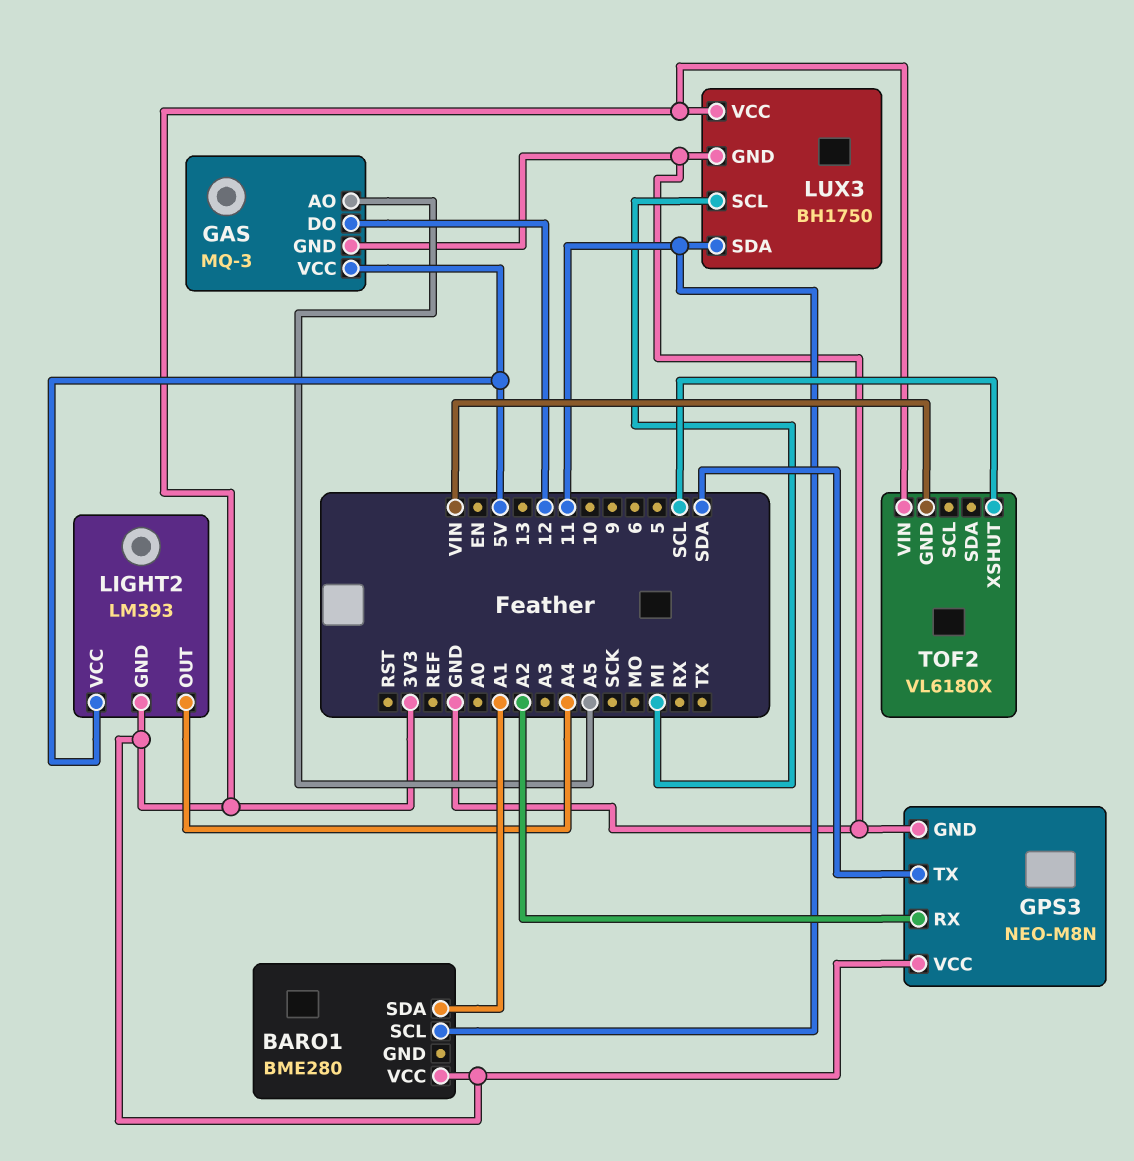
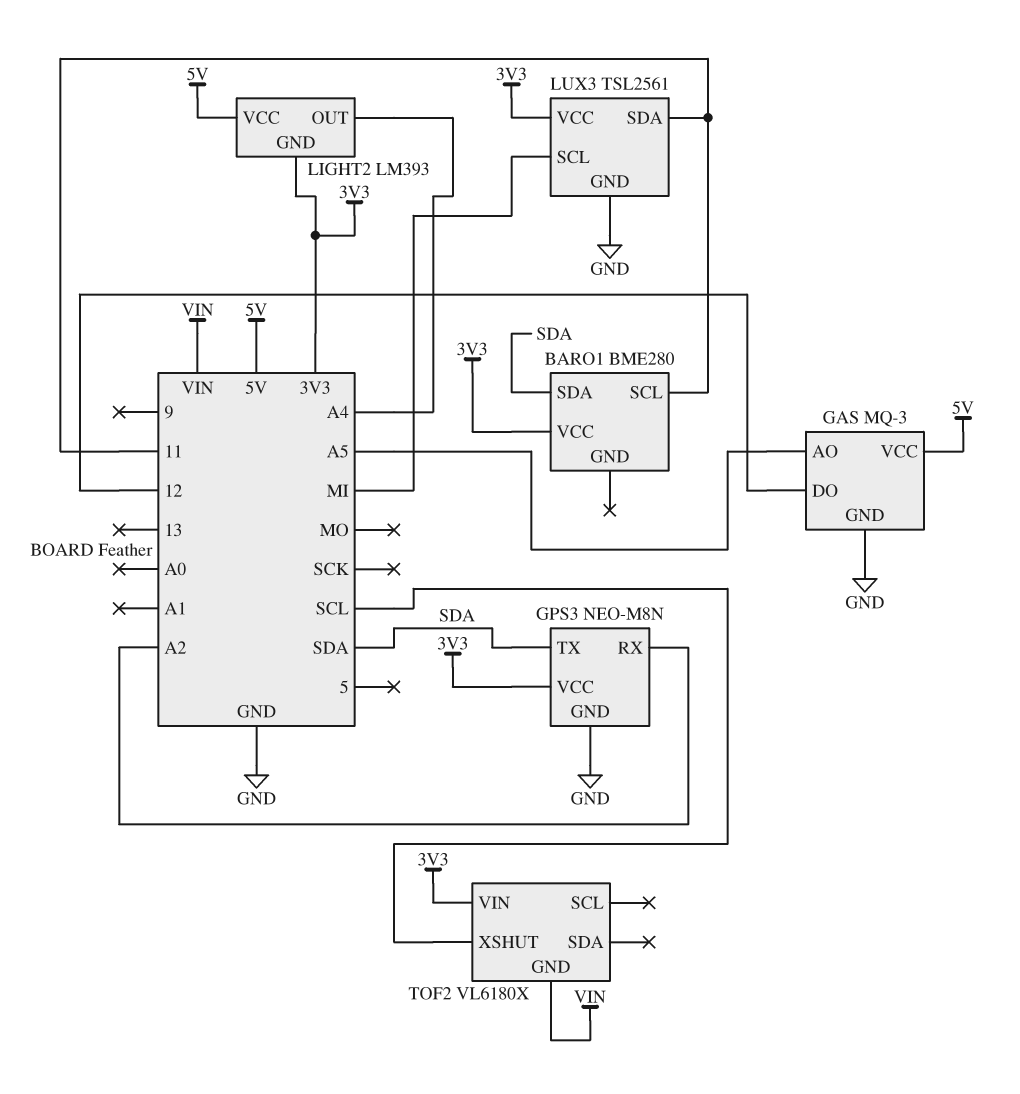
BARO1 pin SDA: A1 -> SDA
LUX3: BH1750 -> TSL2561

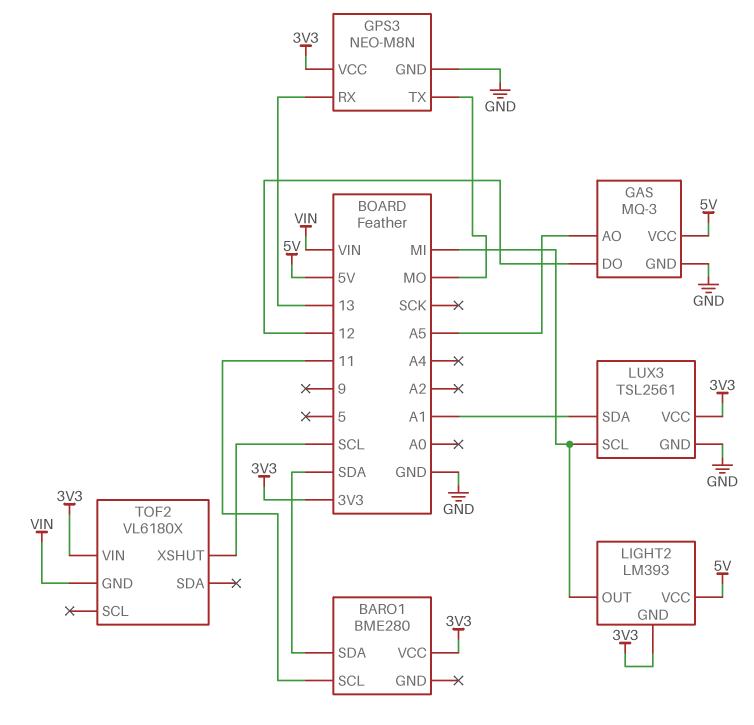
GPS3 pin RX: A2 -> 13
GPS3 pin TX: SDA -> MO
LIGHT2 pin OUT: A4 -> MI
LUX3 pin SDA: 11 -> A1

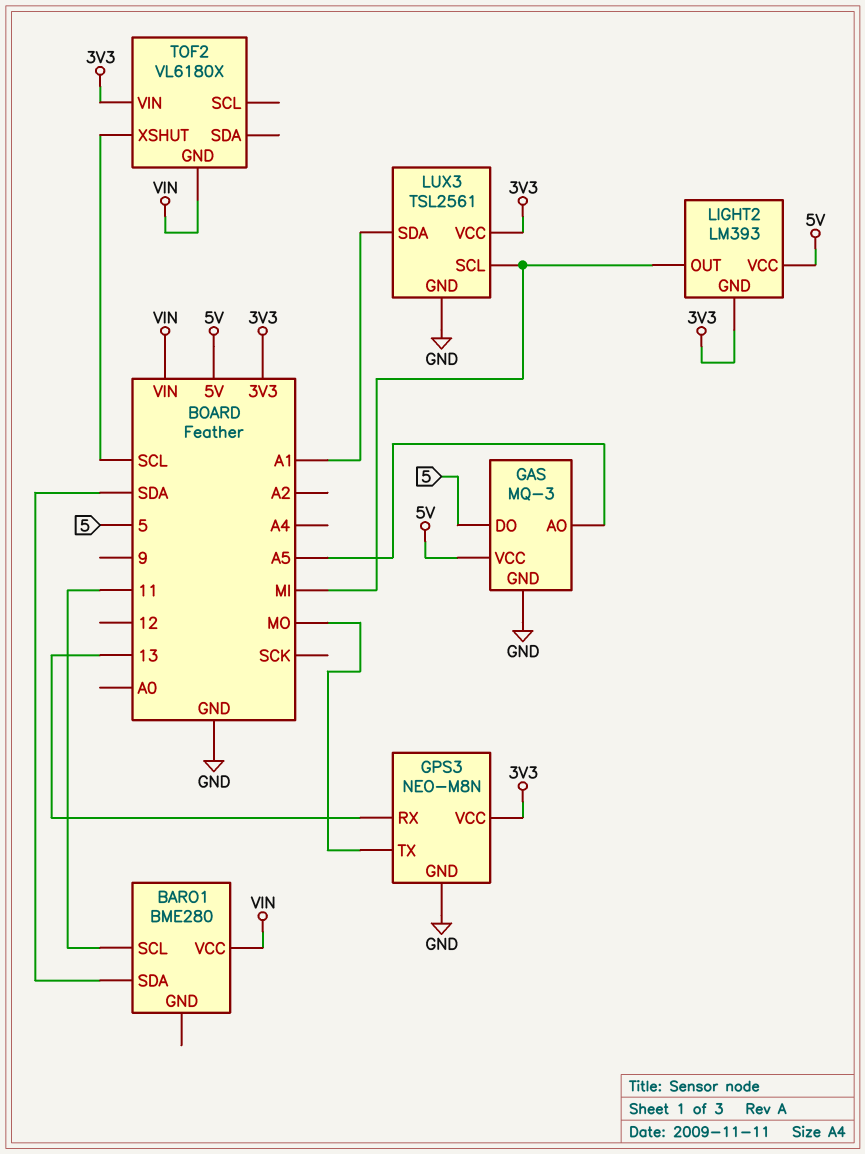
BARO1 pin VCC: 3V3 -> VIN
GAS pin DO: 12 -> 5

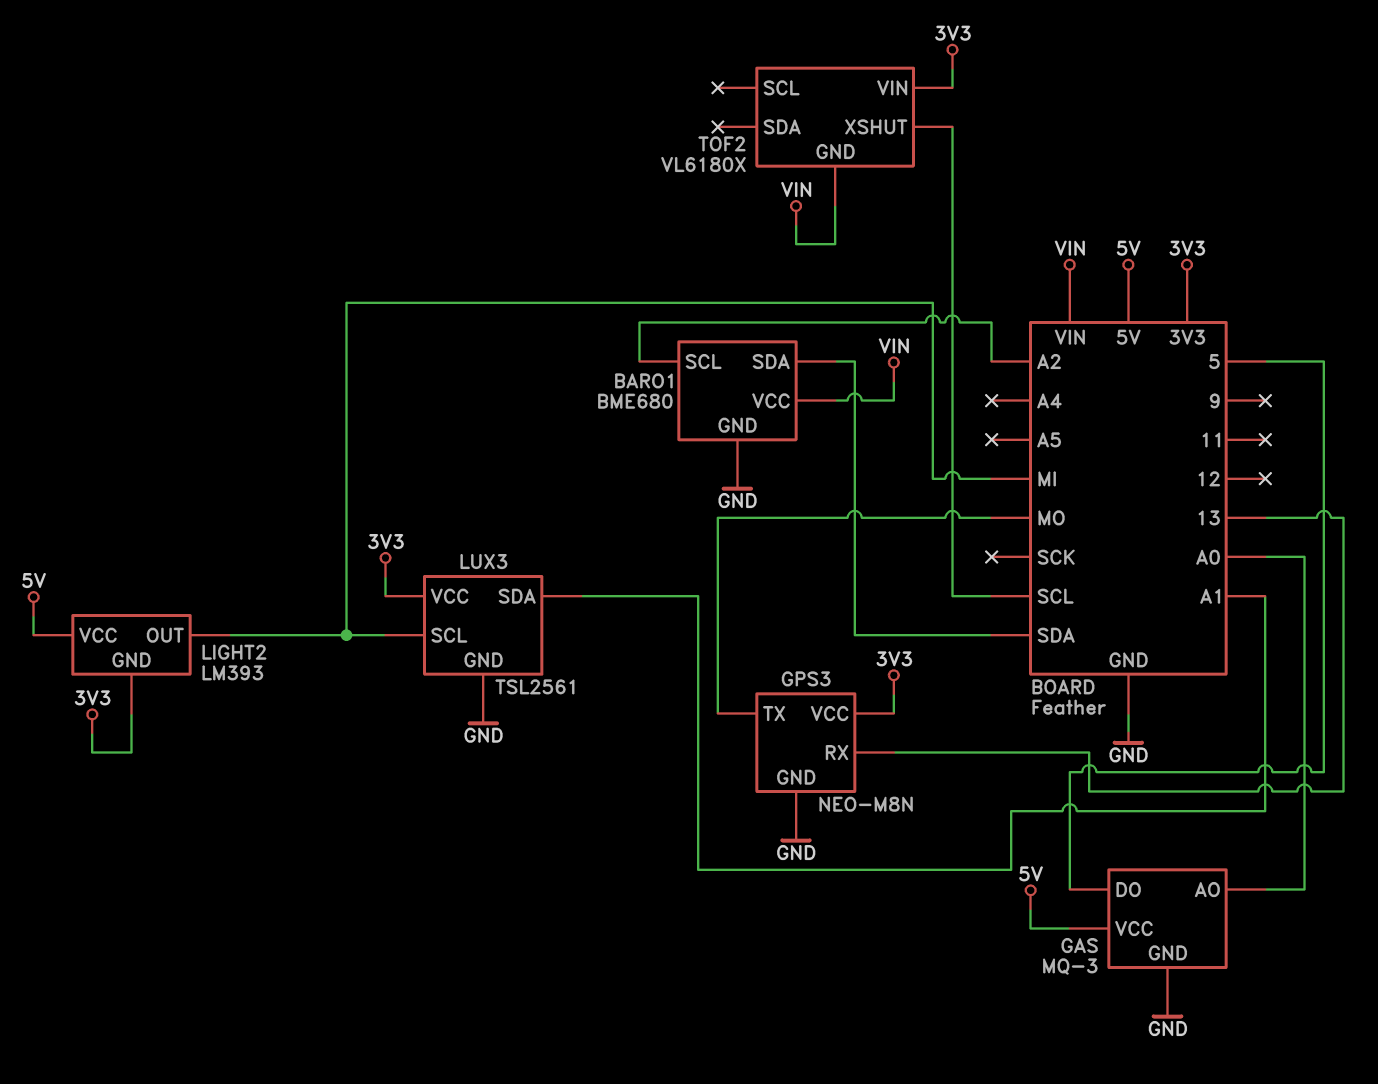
BARO1: BME280 -> BME680
BARO1 pin GND: none -> GND
BARO1 pin SCL: 11 -> A2
GAS pin AO: A5 -> A0

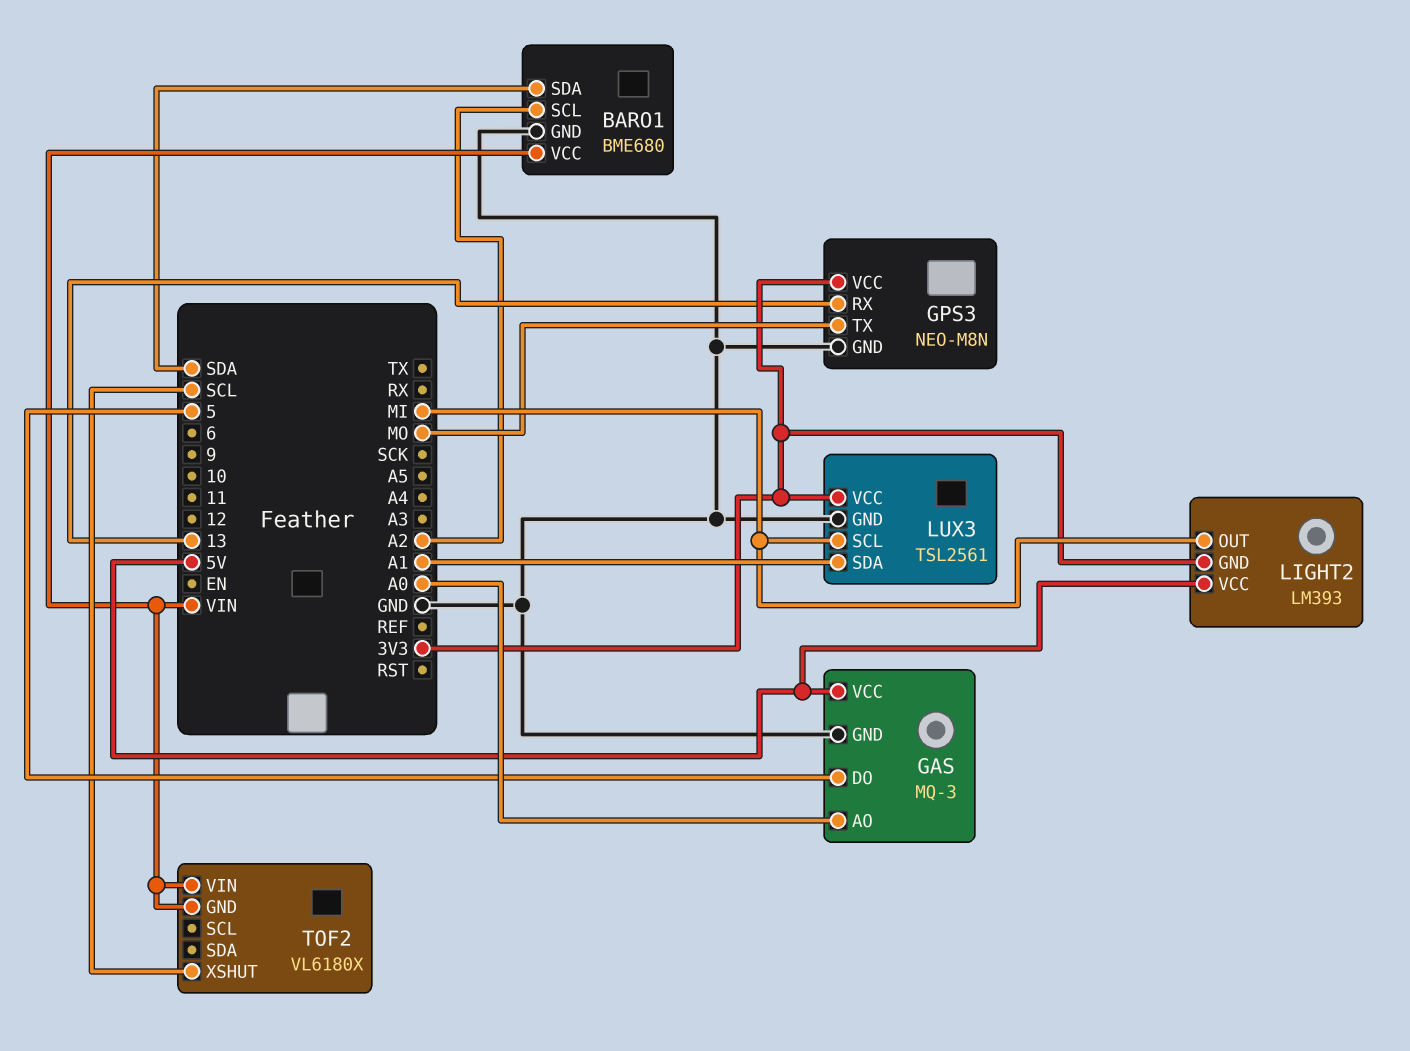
TOF2 pin VIN: 3V3 -> VIN

